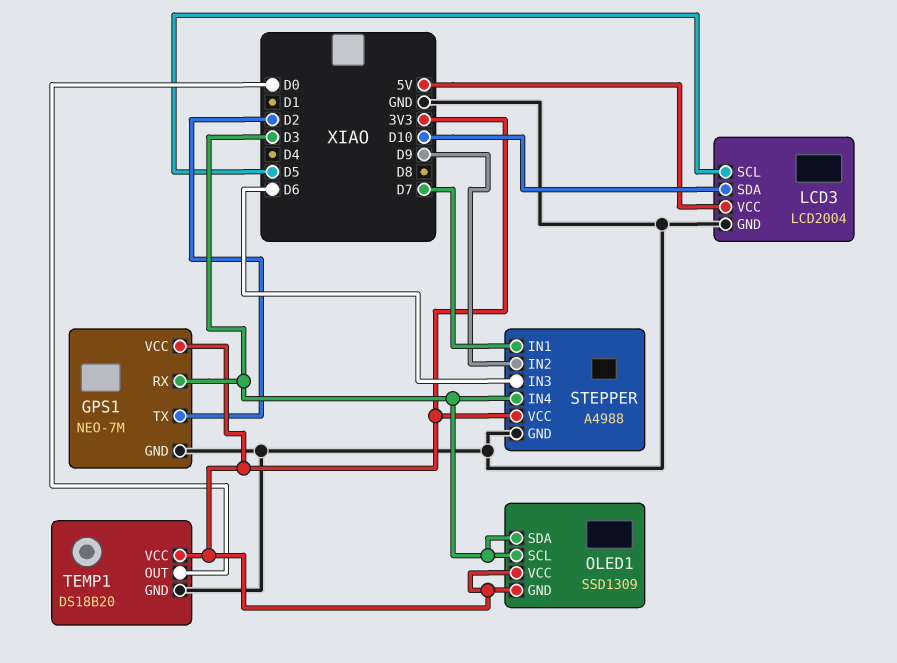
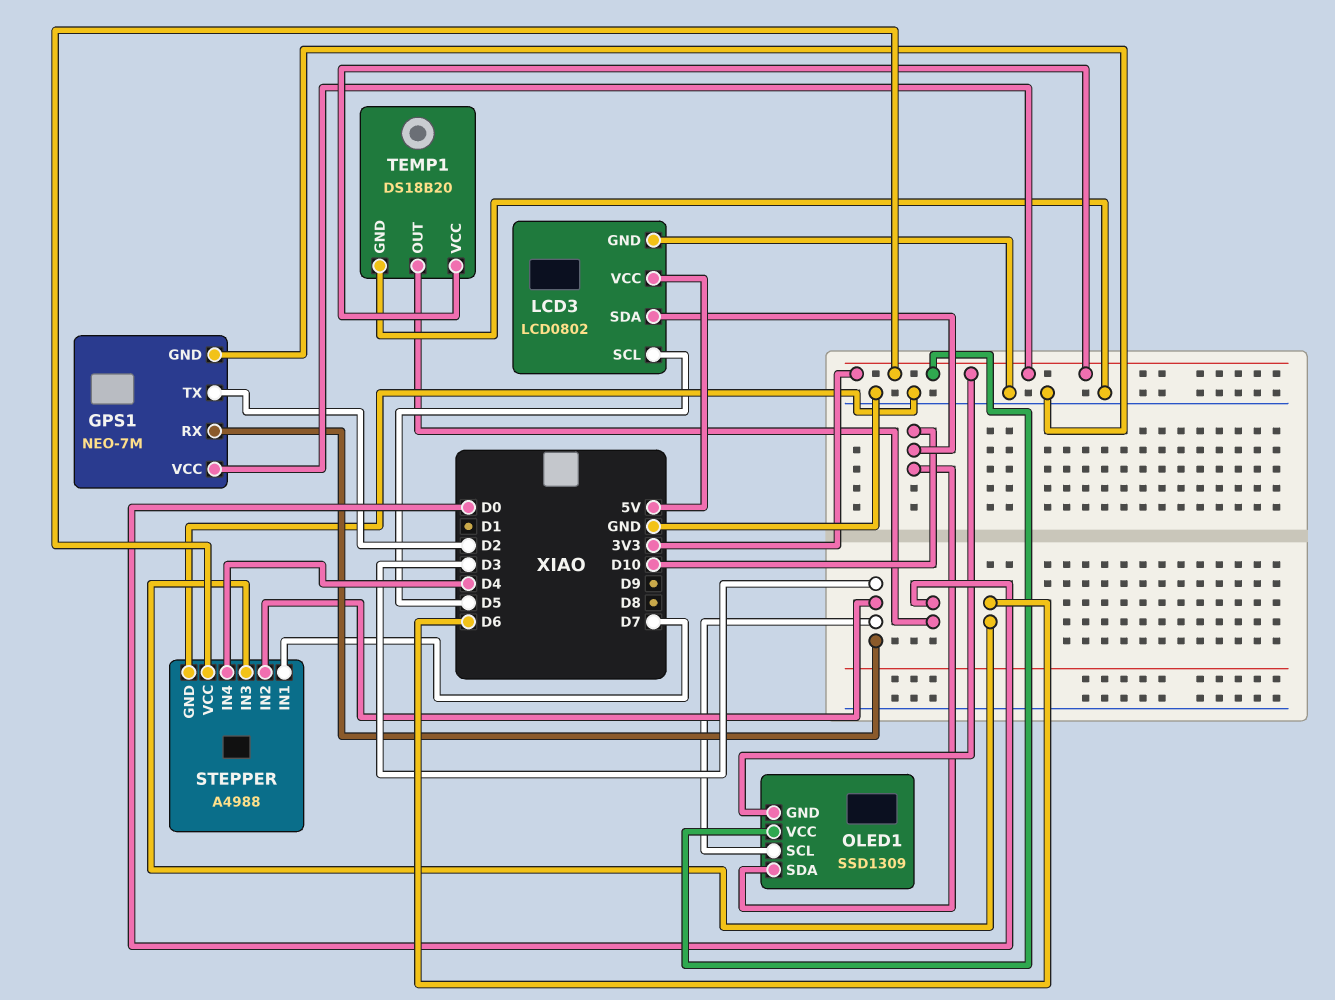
LCD3: LCD2004 -> LCD0802
OLED1 pin SDA: D3 -> D10
STEPPER pin IN2: D9 -> D3
STEPPER pin IN4: D3 -> D4

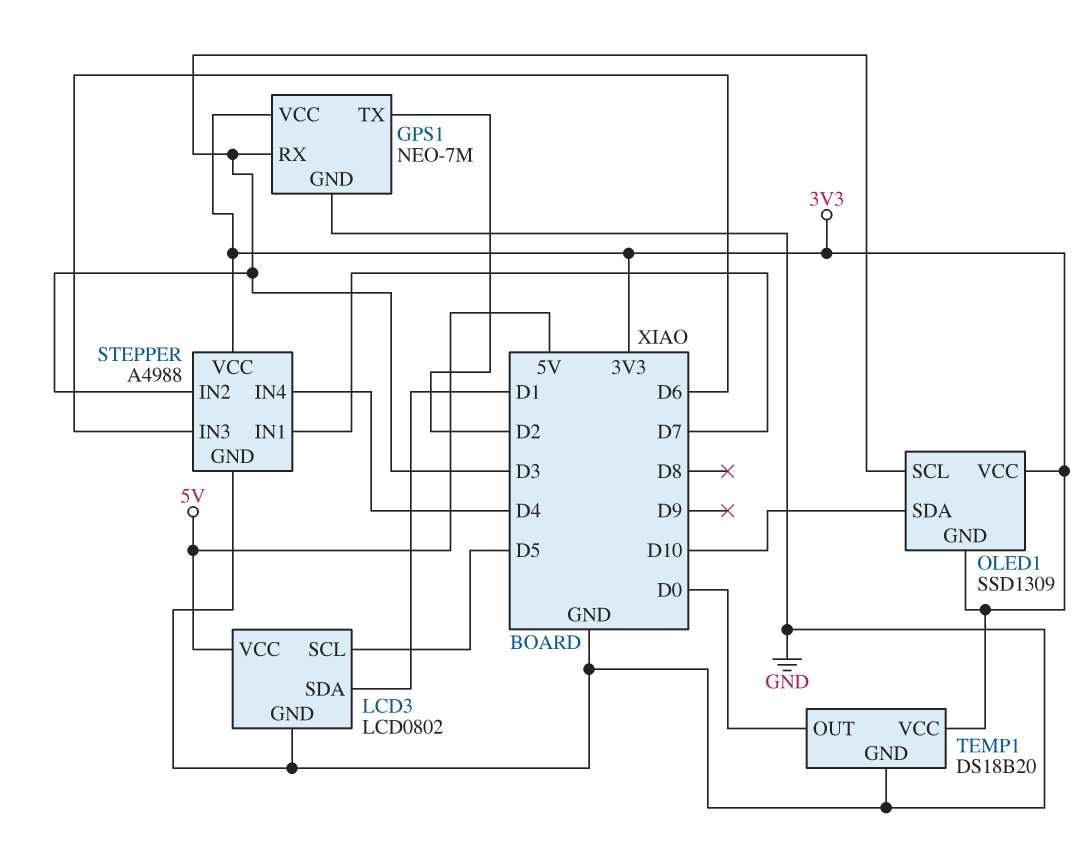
LCD3 pin SDA: D10 -> D1

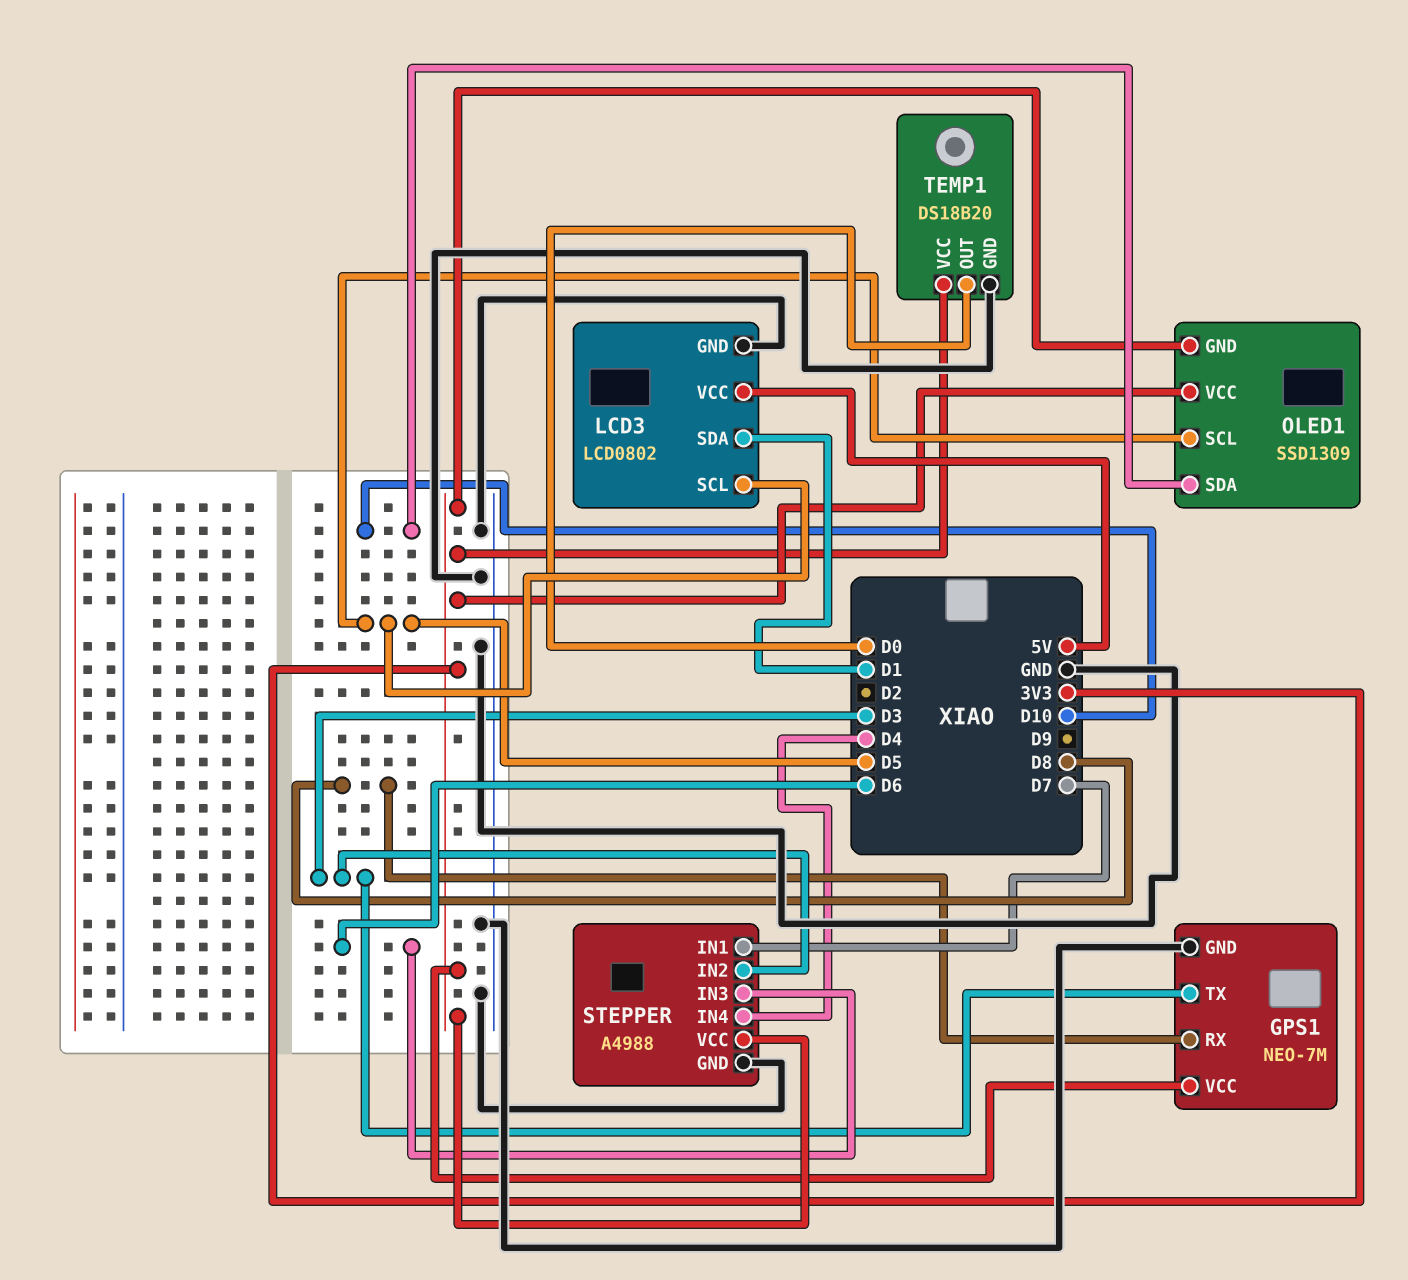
GPS1 pin RX: D3 -> D8
GPS1 pin TX: D2 -> D3
OLED1 pin SCL: D3 -> D5

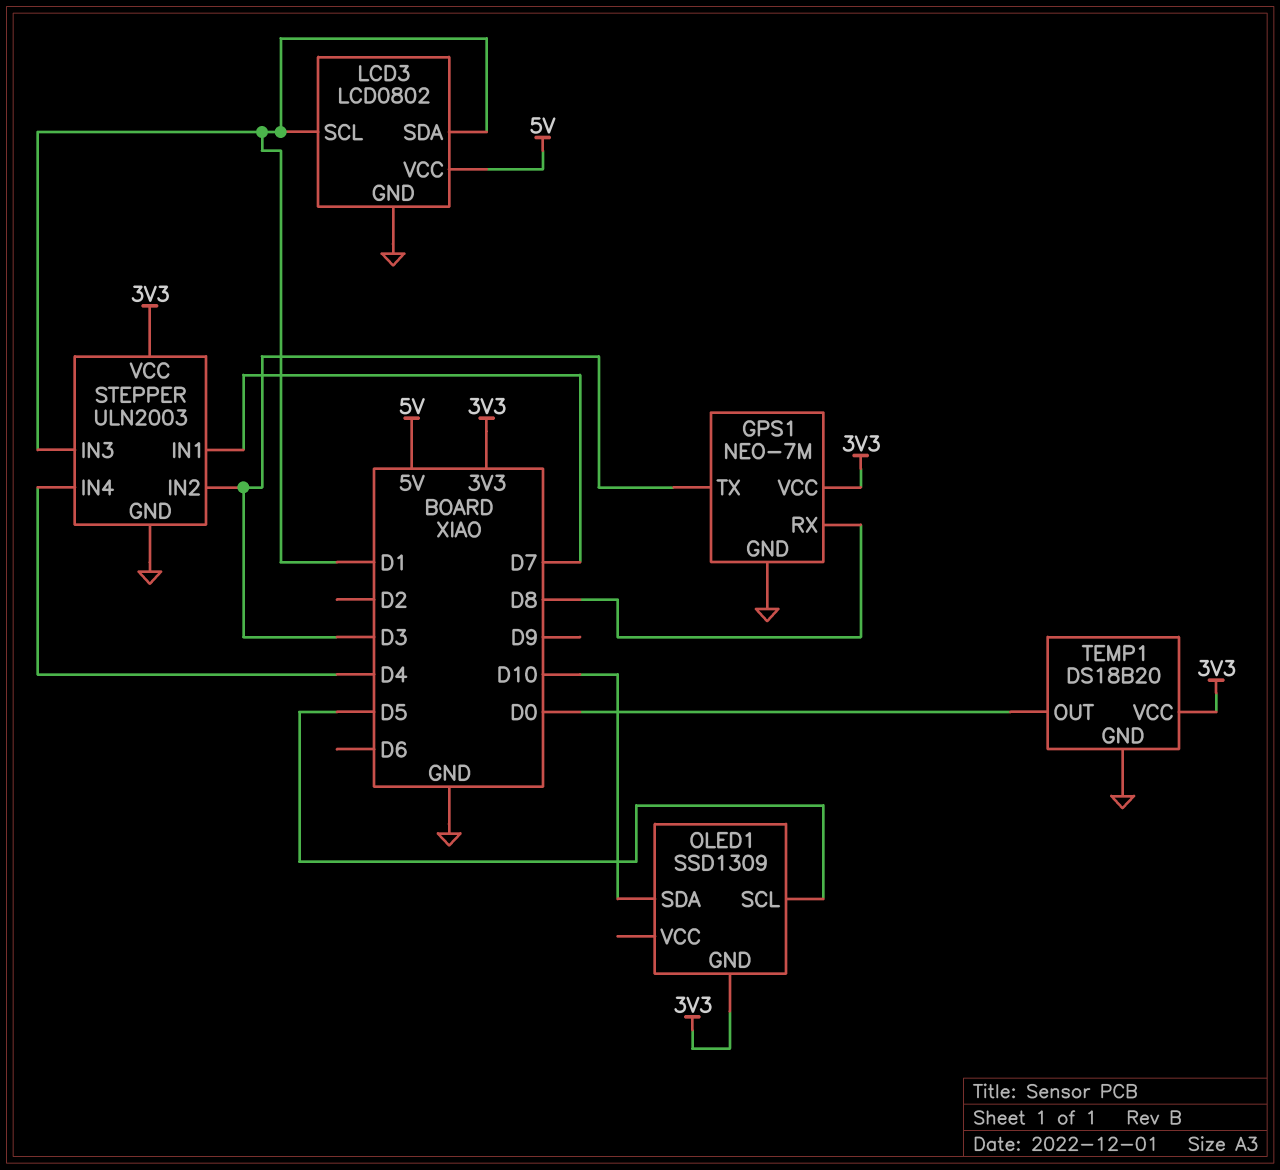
LCD3 pin SCL: D5 -> D1
OLED1 pin VCC: 3V3 -> none
STEPPER: A4988 -> ULN2003
STEPPER pin IN3: D6 -> D1

